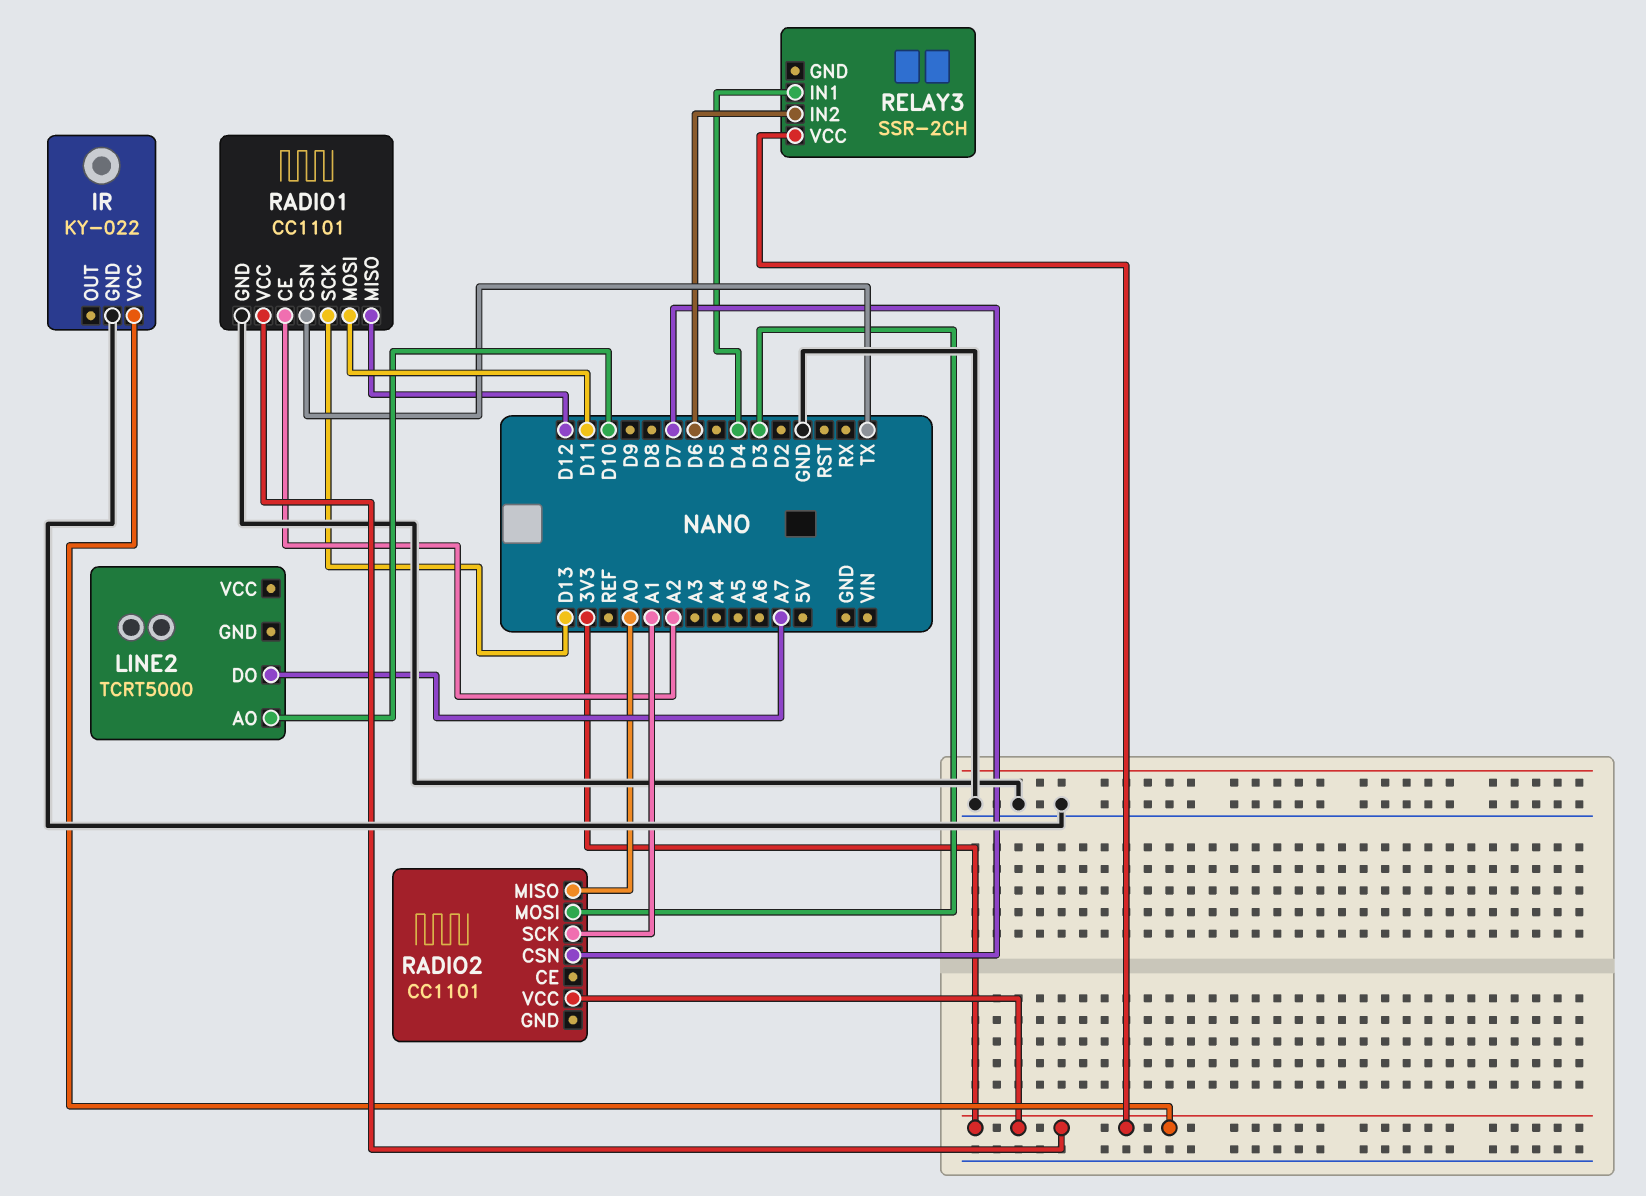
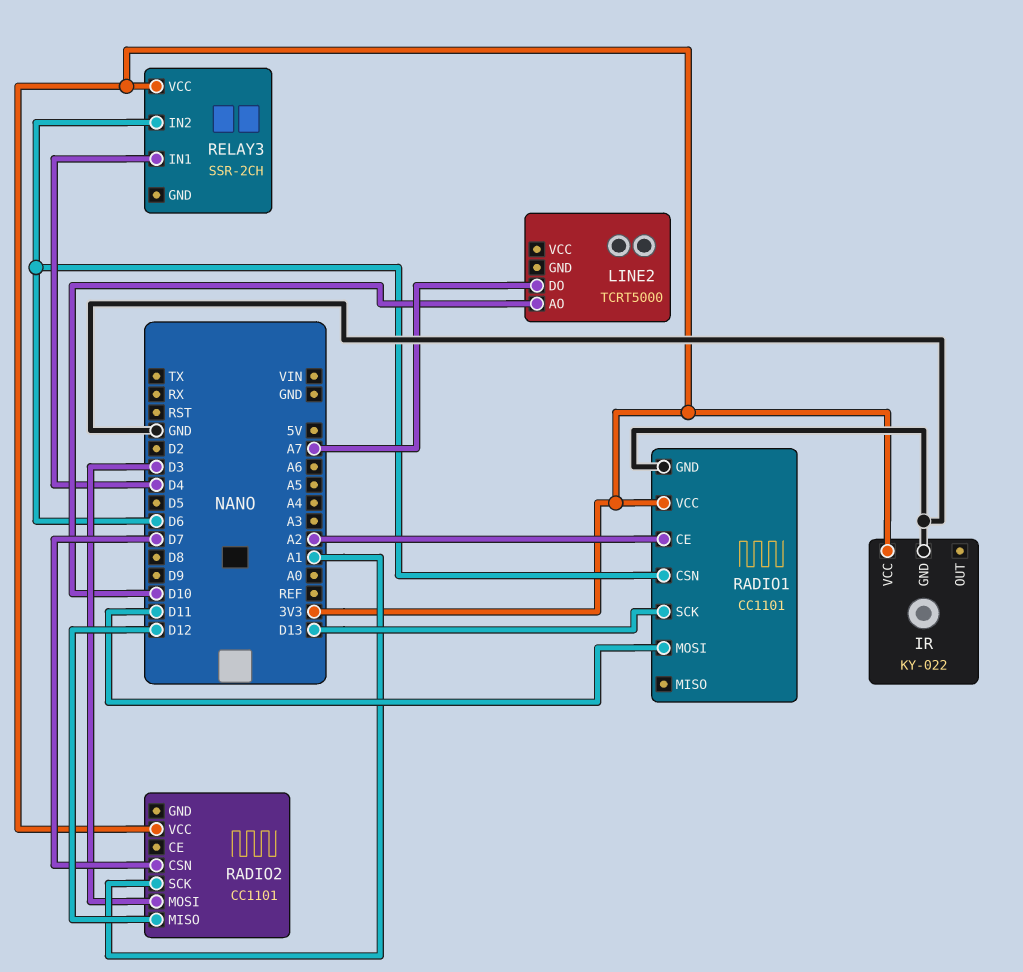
RADIO1 pin CSN: TX -> D6
RADIO1 pin MISO: D12 -> none
RADIO2 pin MISO: A0 -> D12

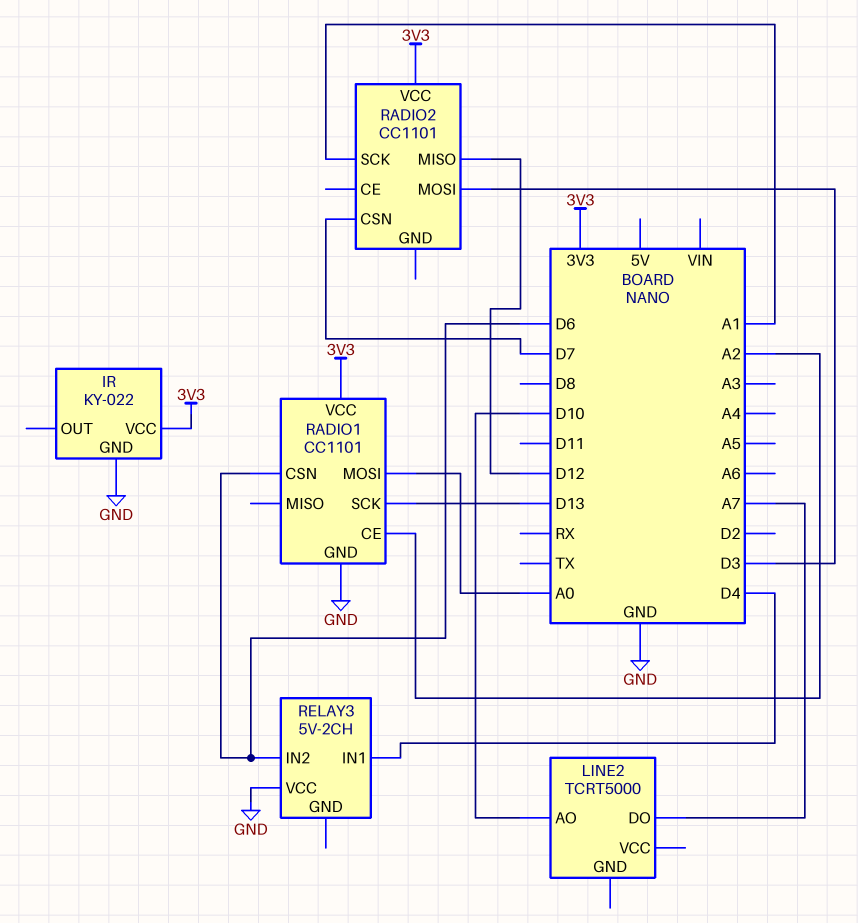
RADIO1 pin MOSI: D11 -> A0
RELAY3: SSR-2CH -> 5V-2CH
RELAY3 pin VCC: 3V3 -> GND

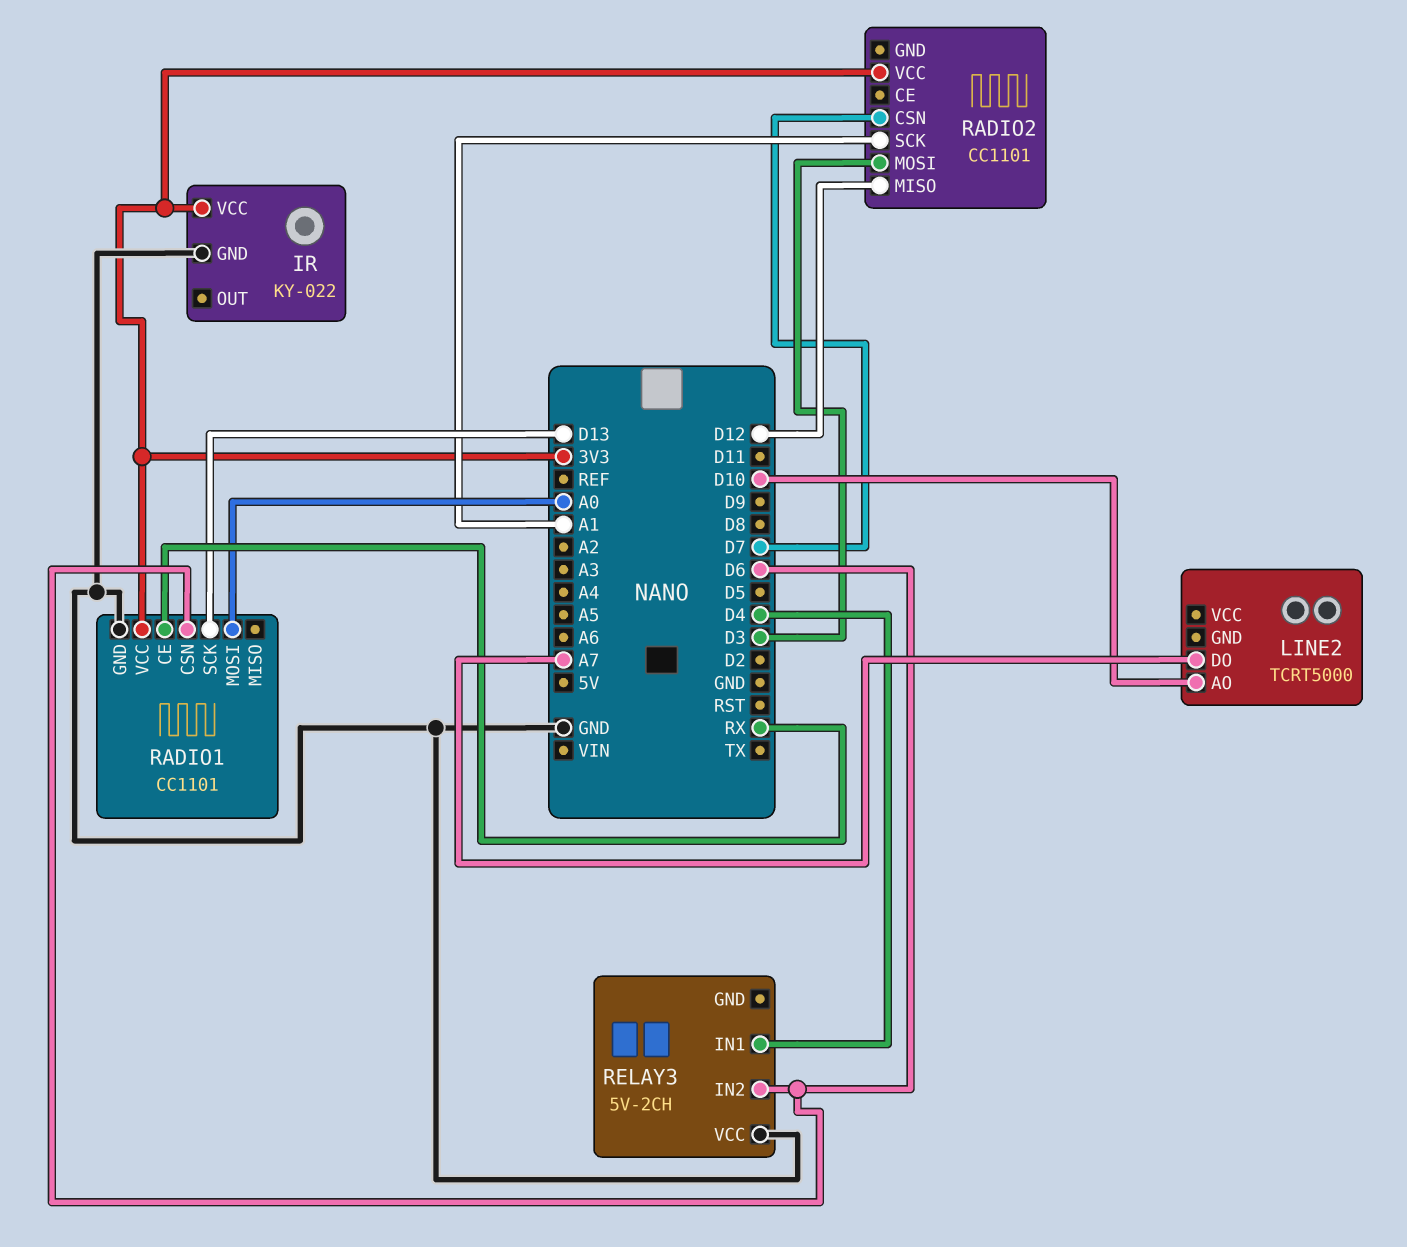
RADIO1 pin CE: A2 -> RX

